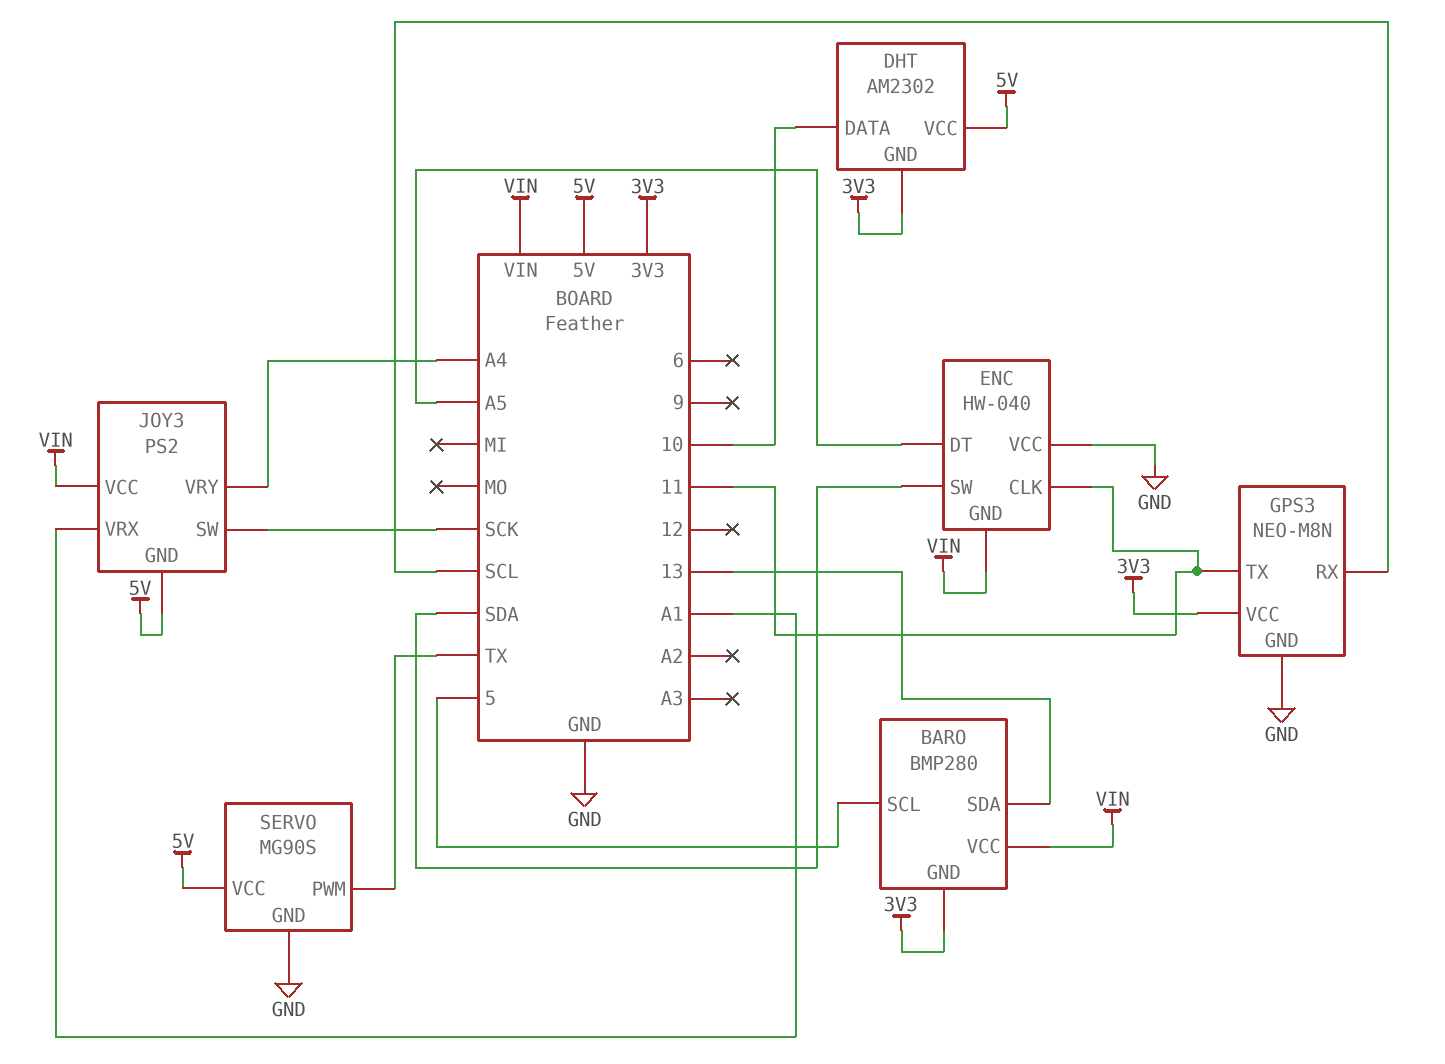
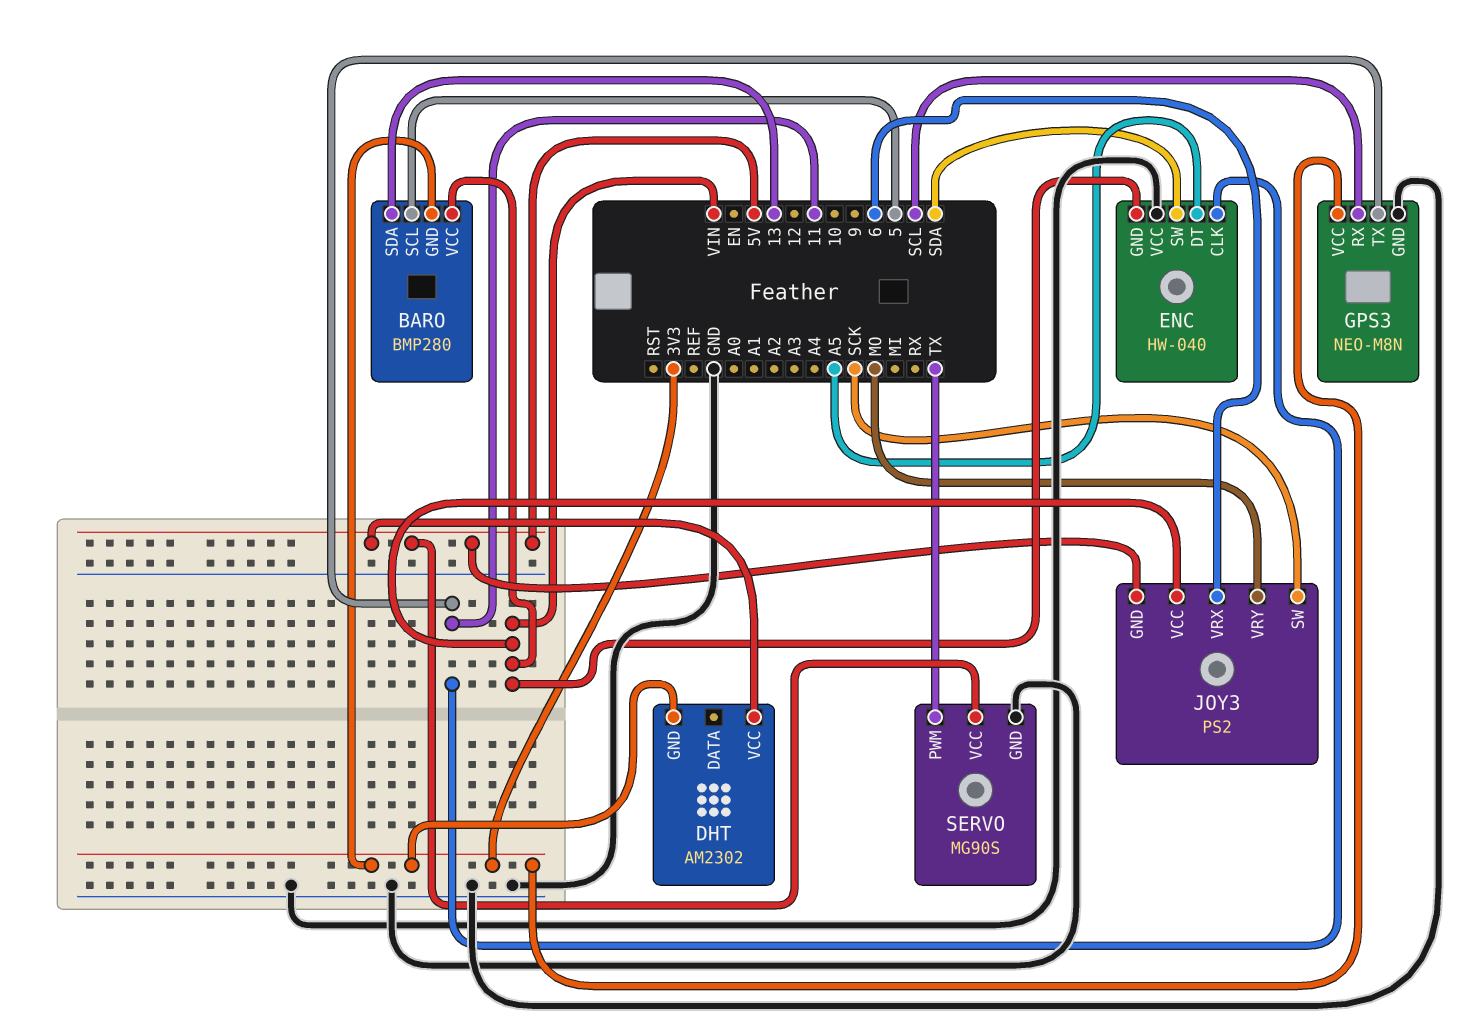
DHT pin DATA: 10 -> none
JOY3 pin VRX: A1 -> 6
JOY3 pin VRY: A4 -> MO

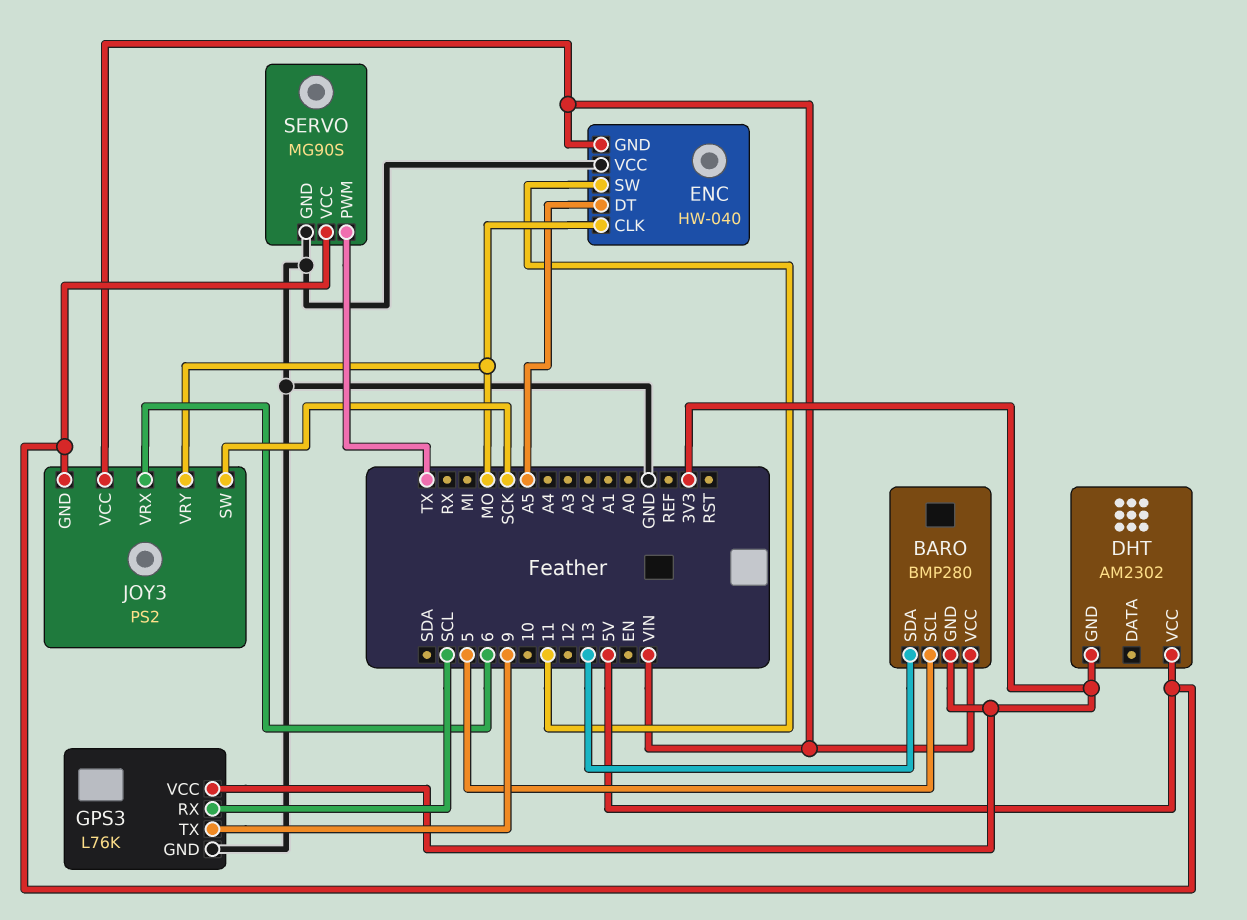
ENC pin CLK: 11 -> MO
ENC pin SW: SDA -> 11
GPS3: NEO-M8N -> L76K
GPS3 pin TX: 11 -> 9

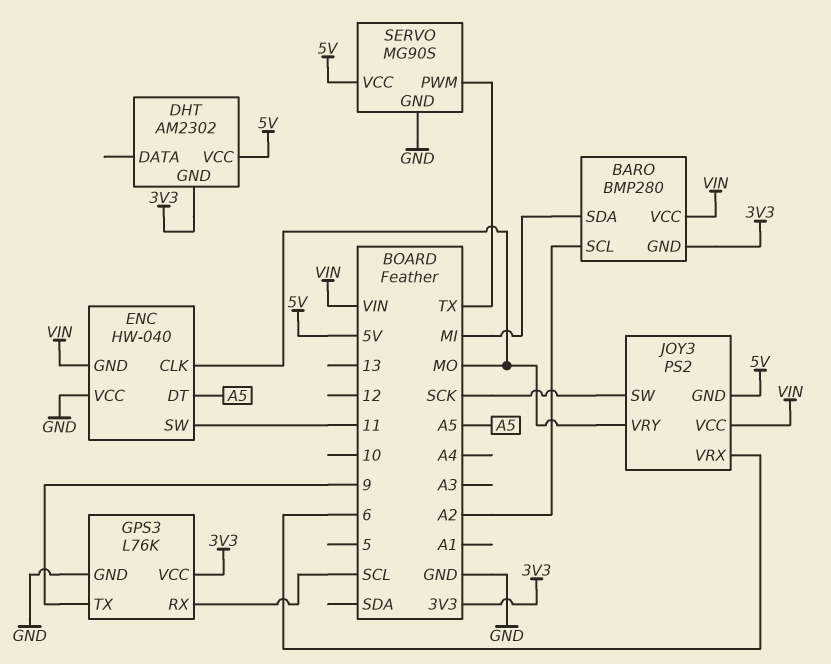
BARO pin SCL: 5 -> A2
BARO pin SDA: 13 -> MI

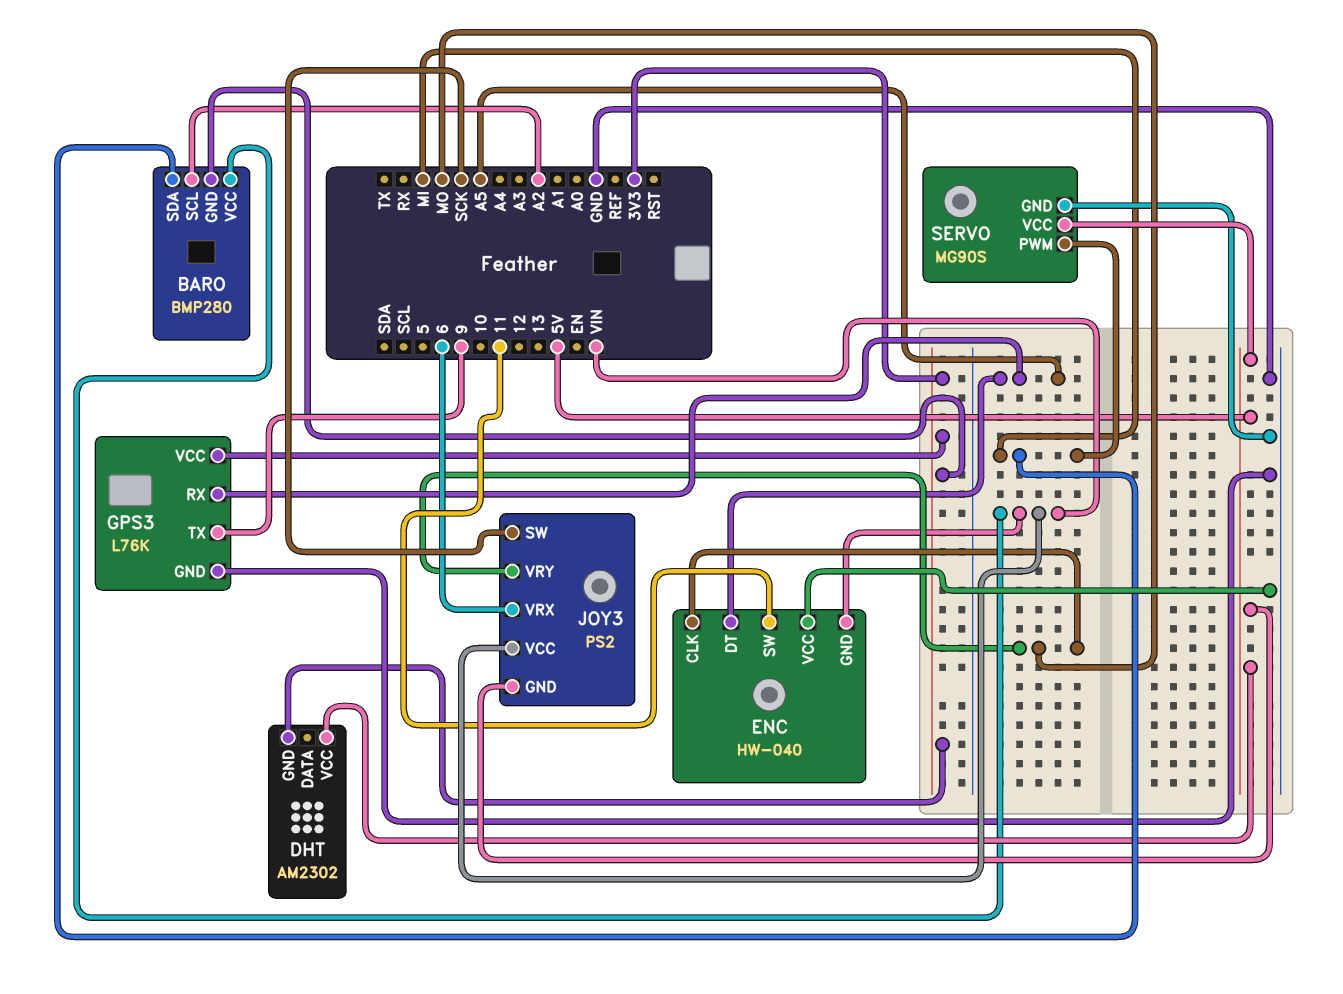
GPS3 pin RX: SCL -> A5
SERVO pin PWM: TX -> MI

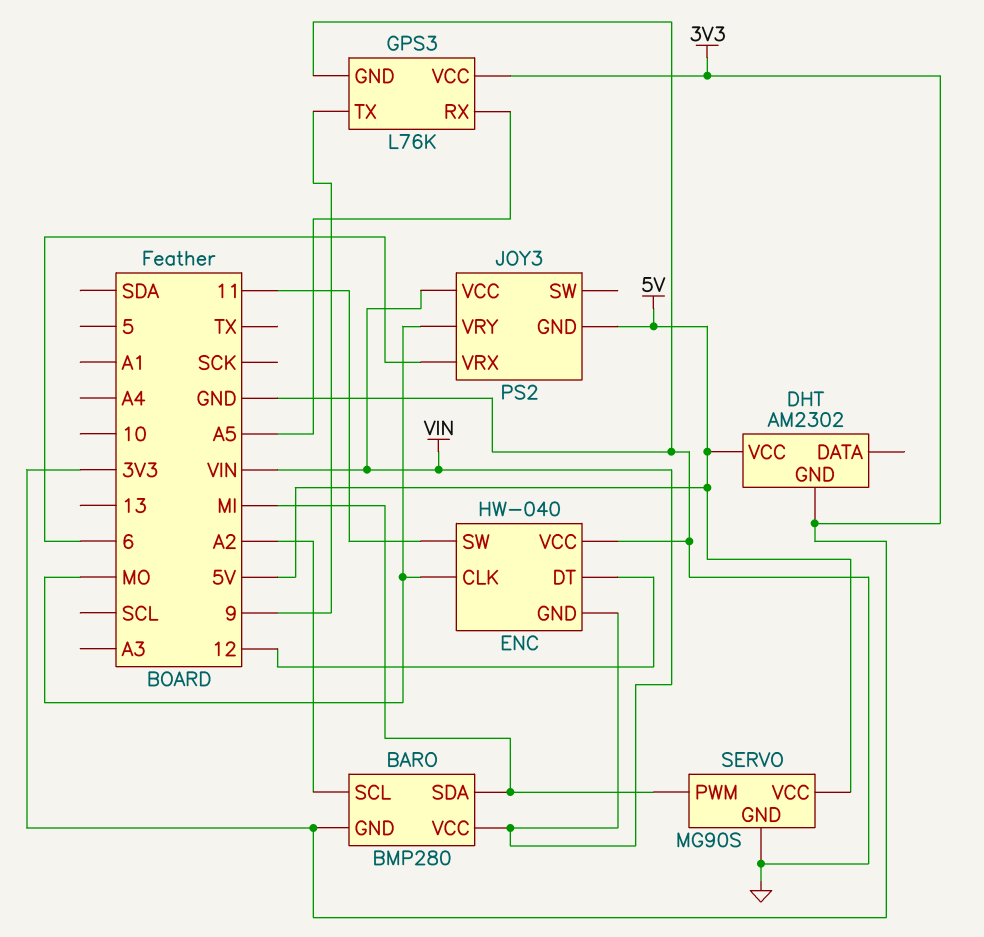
ENC pin DT: A5 -> 12
JOY3 pin SW: SCK -> none

